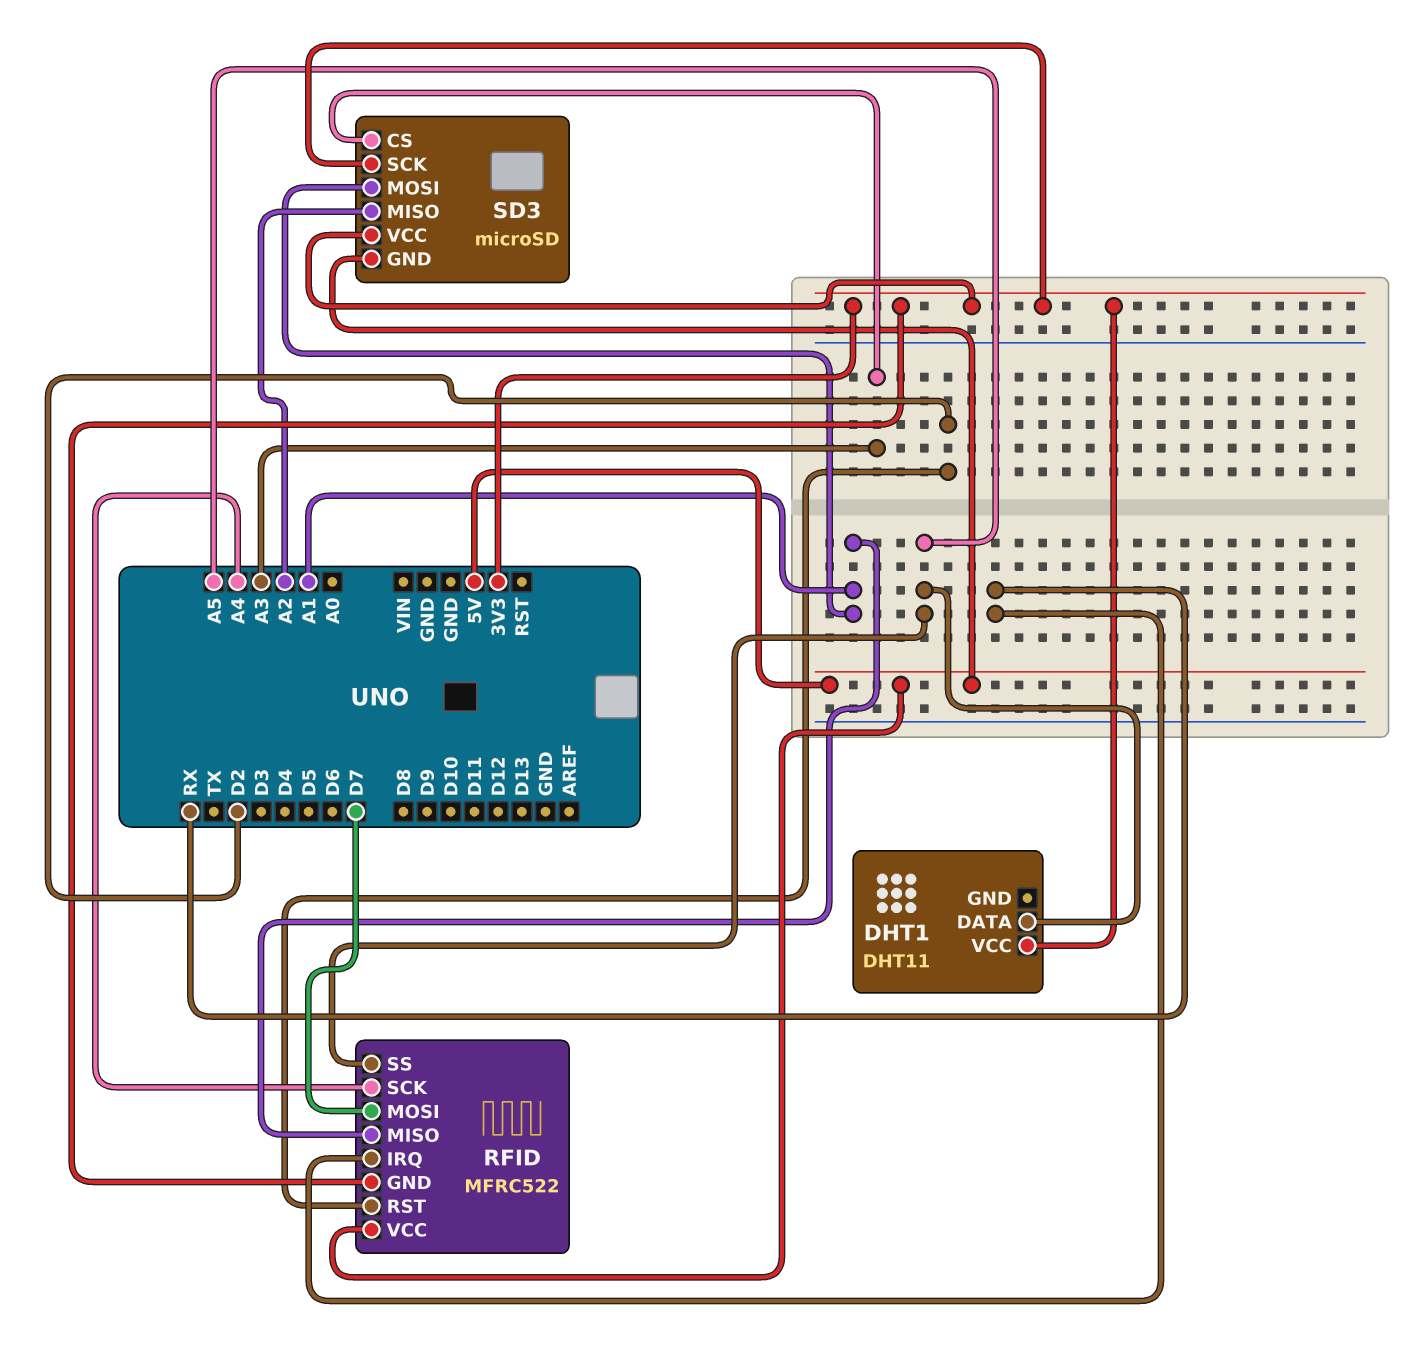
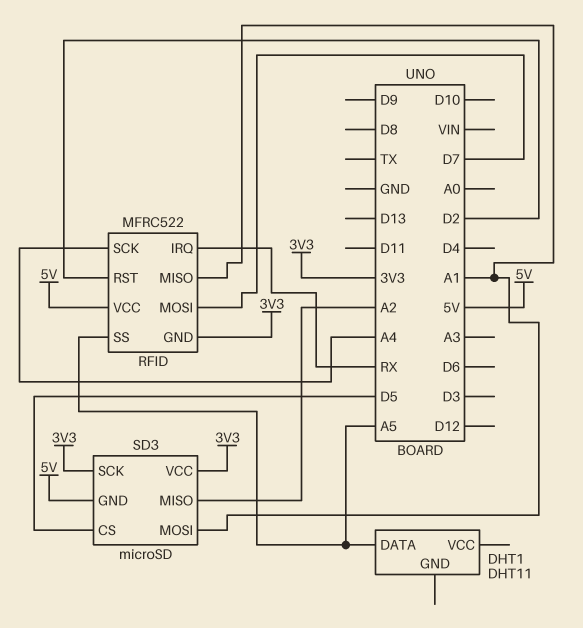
DHT1 pin VCC: 3V3 -> none
SD3 pin CS: A3 -> D5

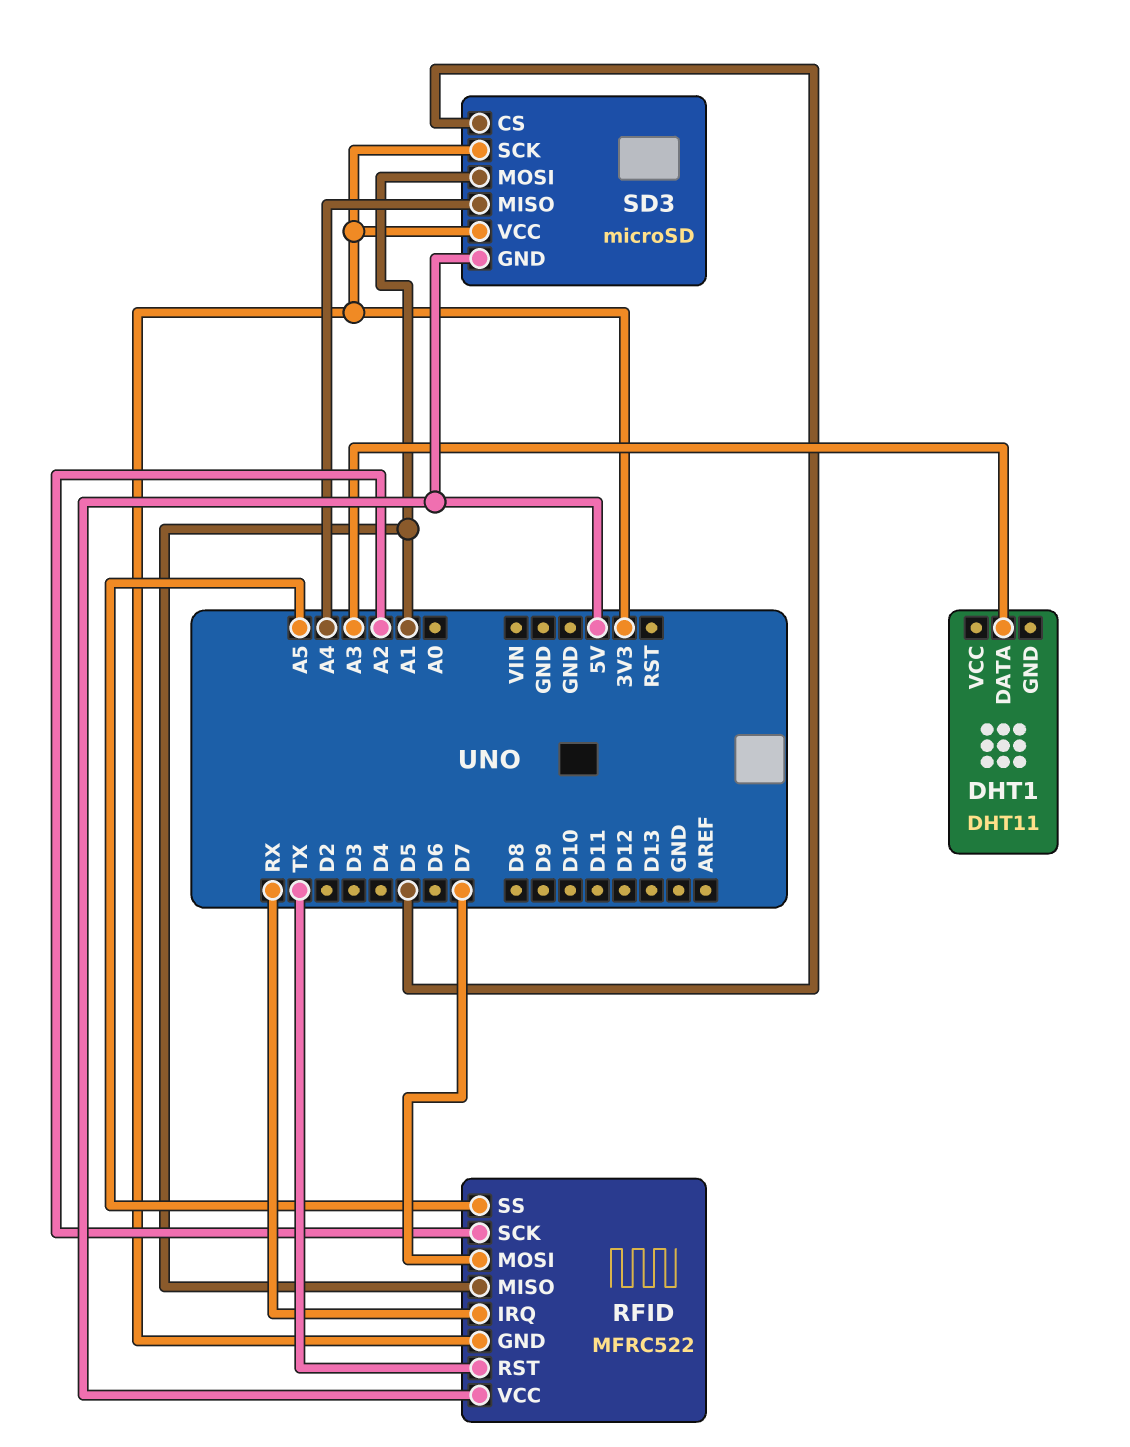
DHT1 pin DATA: A5 -> A3
RFID pin RST: D2 -> TX
RFID pin SCK: A4 -> A2
SD3 pin MISO: A2 -> A4

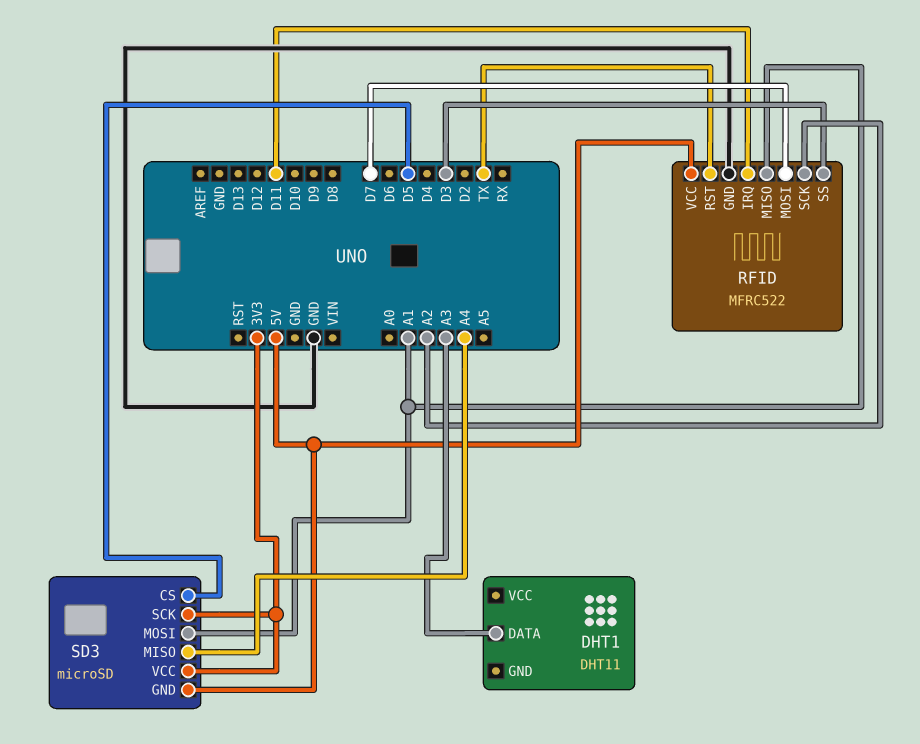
RFID pin GND: 3V3 -> GND
RFID pin IRQ: RX -> D11
RFID pin SS: A5 -> D3

